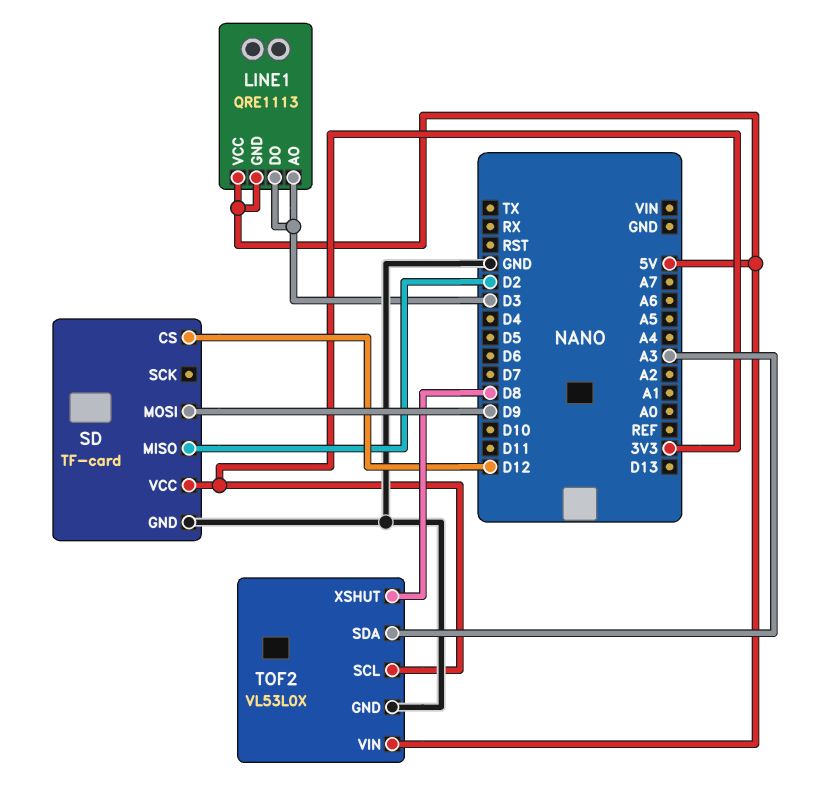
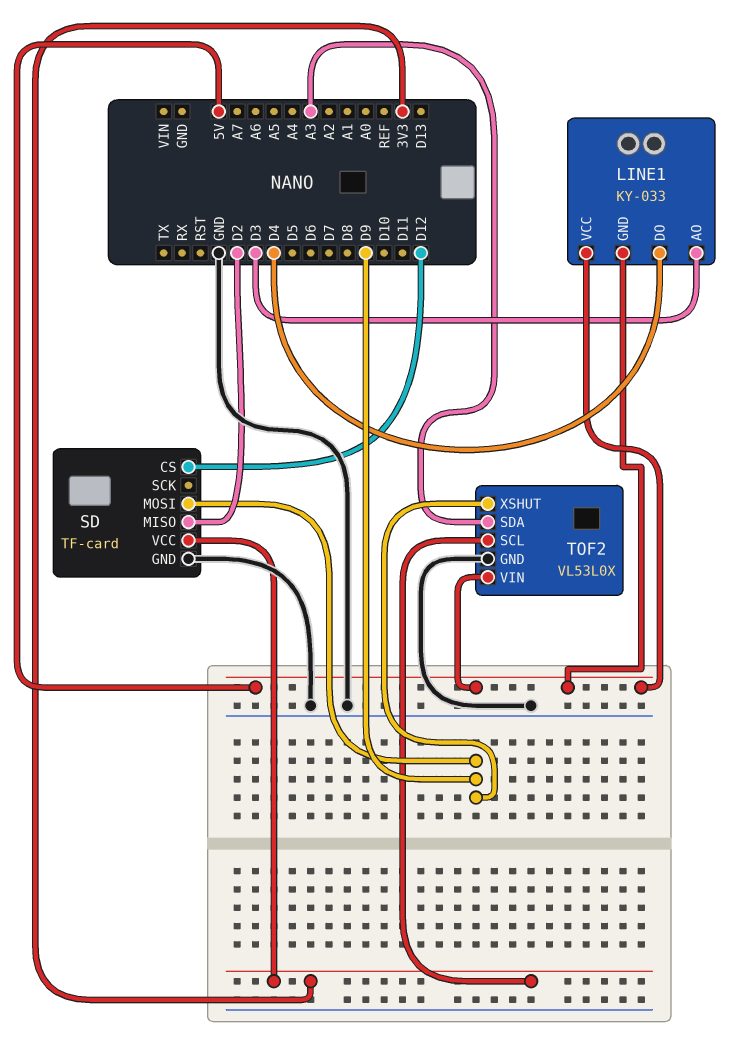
LINE1: QRE1113 -> KY-033
LINE1 pin DO: D3 -> D4
TOF2 pin XSHUT: D8 -> D9

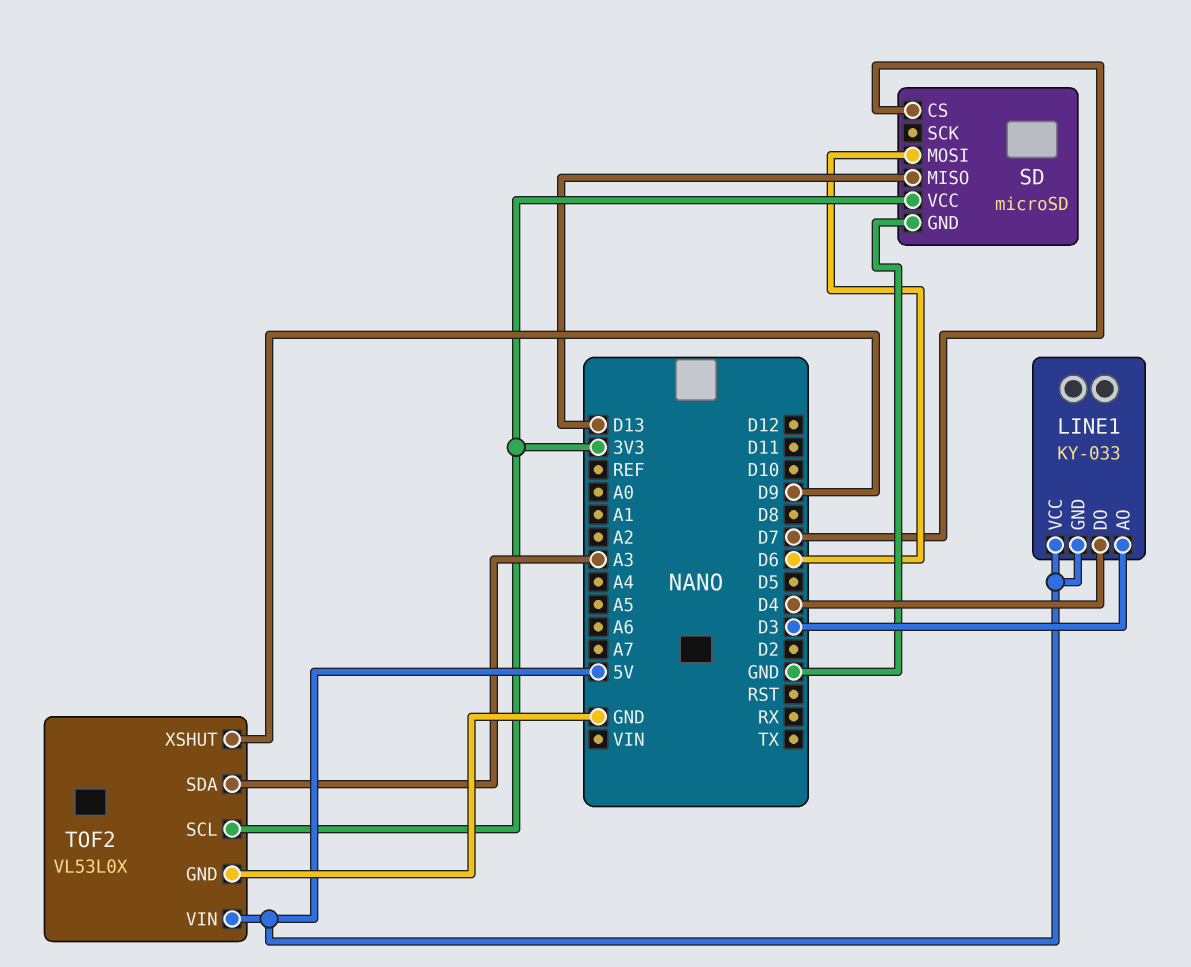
SD: TF-card -> microSD
SD pin CS: D12 -> D7
SD pin MISO: D2 -> D13
SD pin MOSI: D9 -> D6

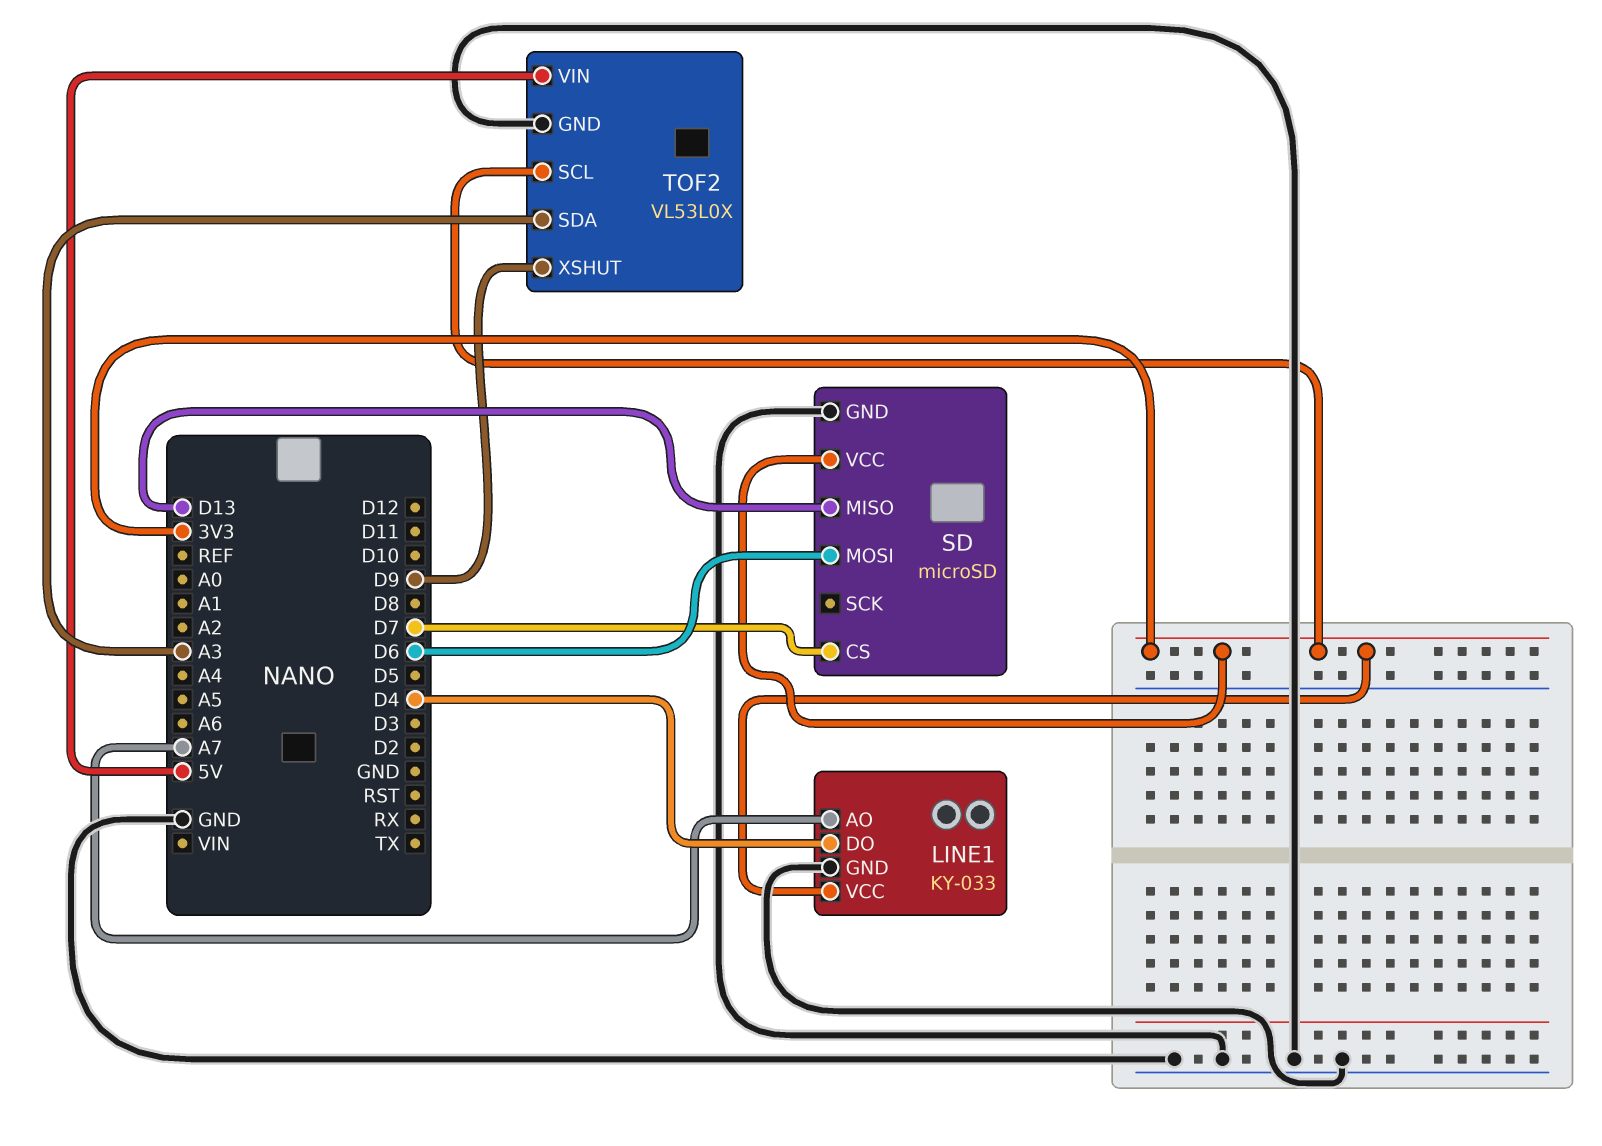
LINE1 pin AO: D3 -> A7
LINE1 pin GND: 5V -> GND
LINE1 pin VCC: 5V -> 3V3

